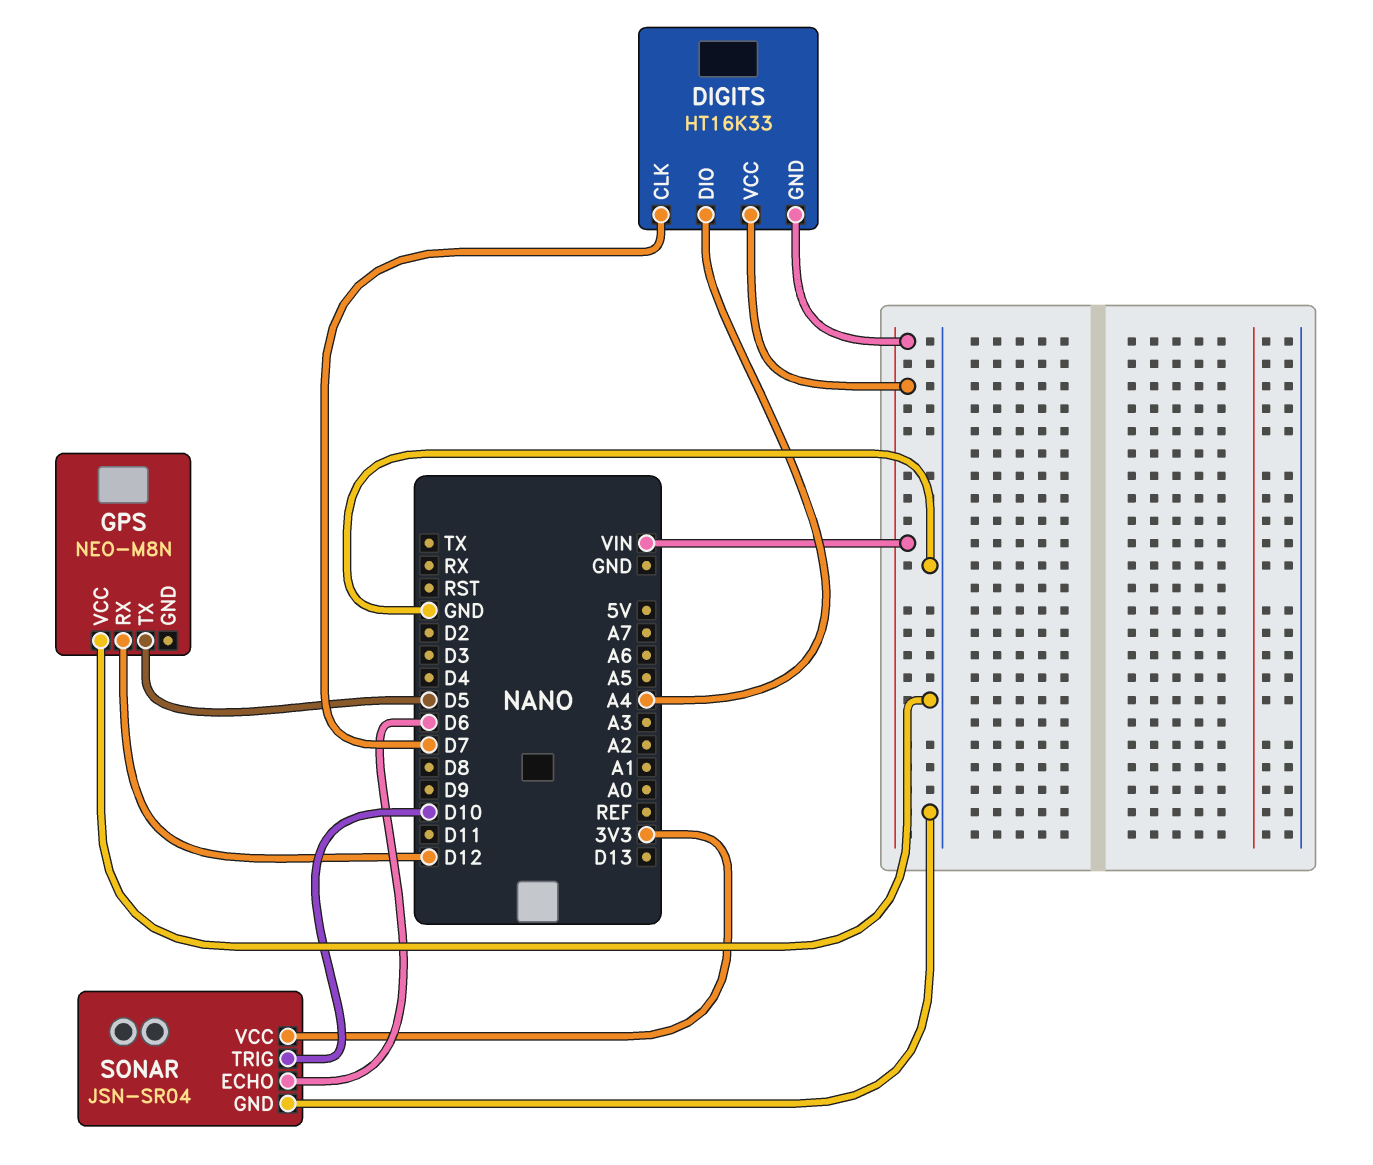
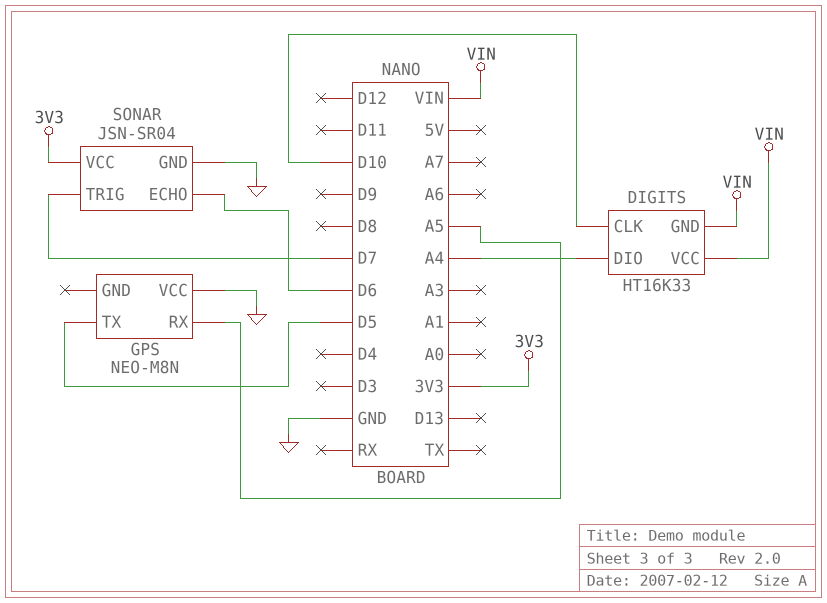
DIGITS pin CLK: D7 -> D10
GPS pin RX: D12 -> A5
SONAR pin TRIG: D10 -> D7

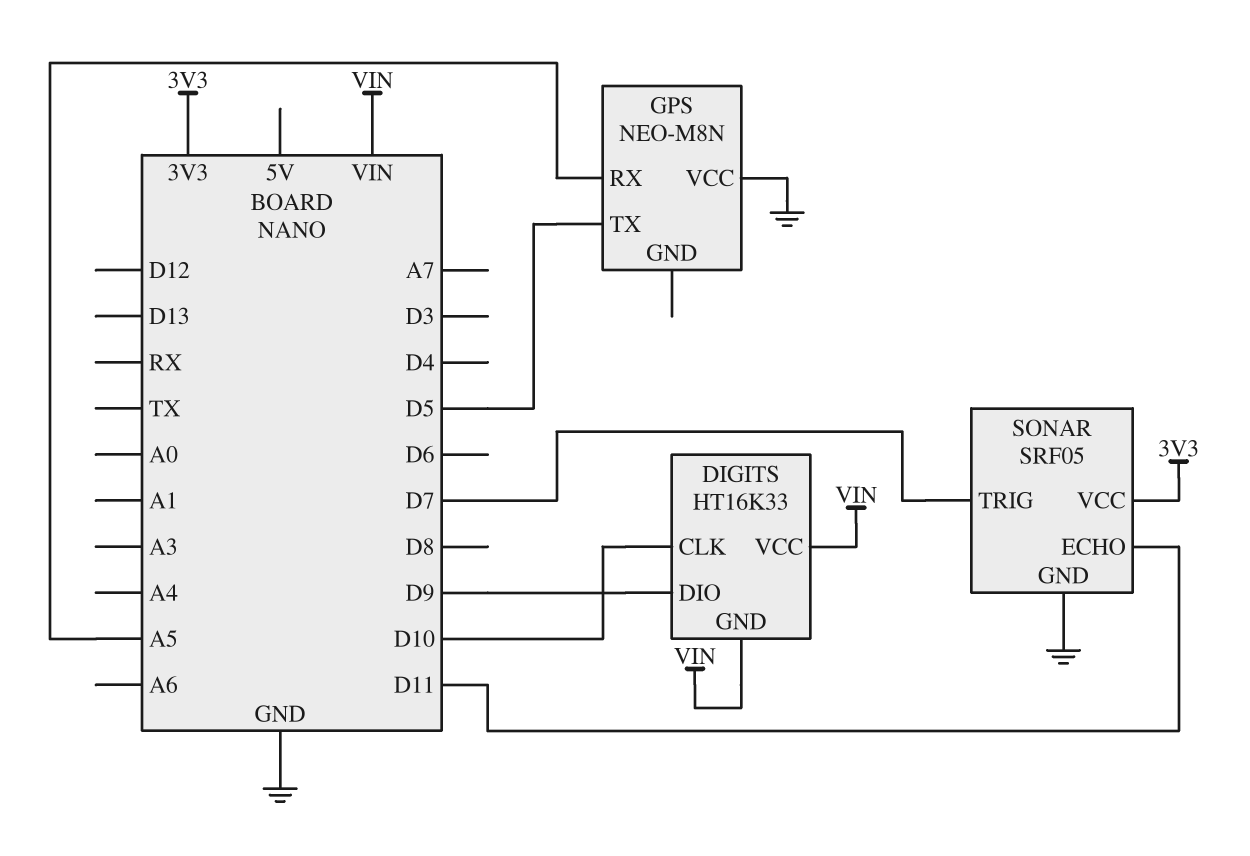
DIGITS pin DIO: A4 -> D9
SONAR: JSN-SR04 -> SRF05
SONAR pin ECHO: D6 -> D11

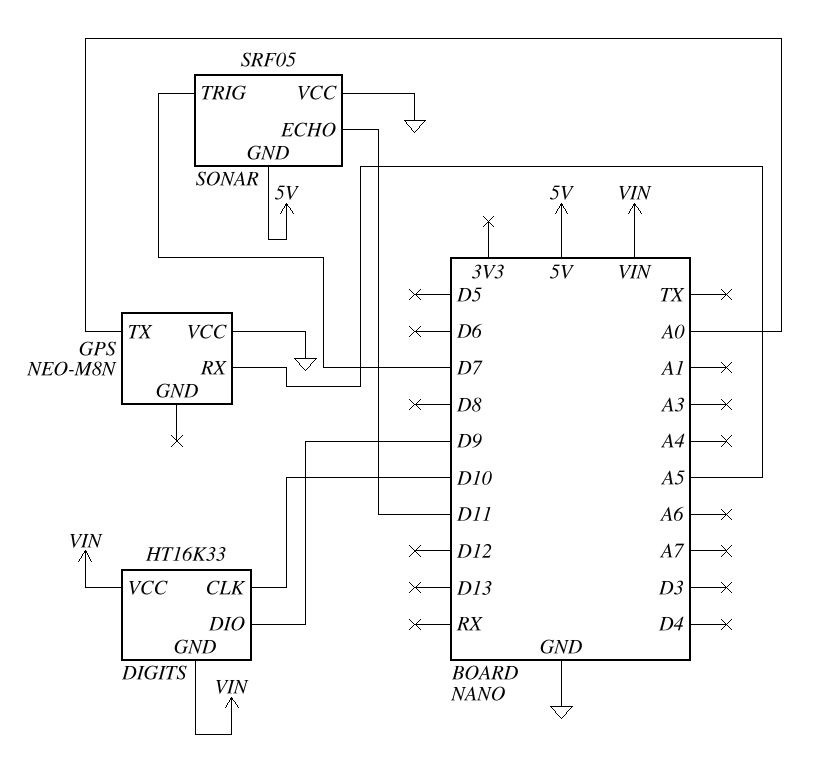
GPS pin TX: D5 -> A0
SONAR pin GND: GND -> 5V
SONAR pin VCC: 3V3 -> GND

